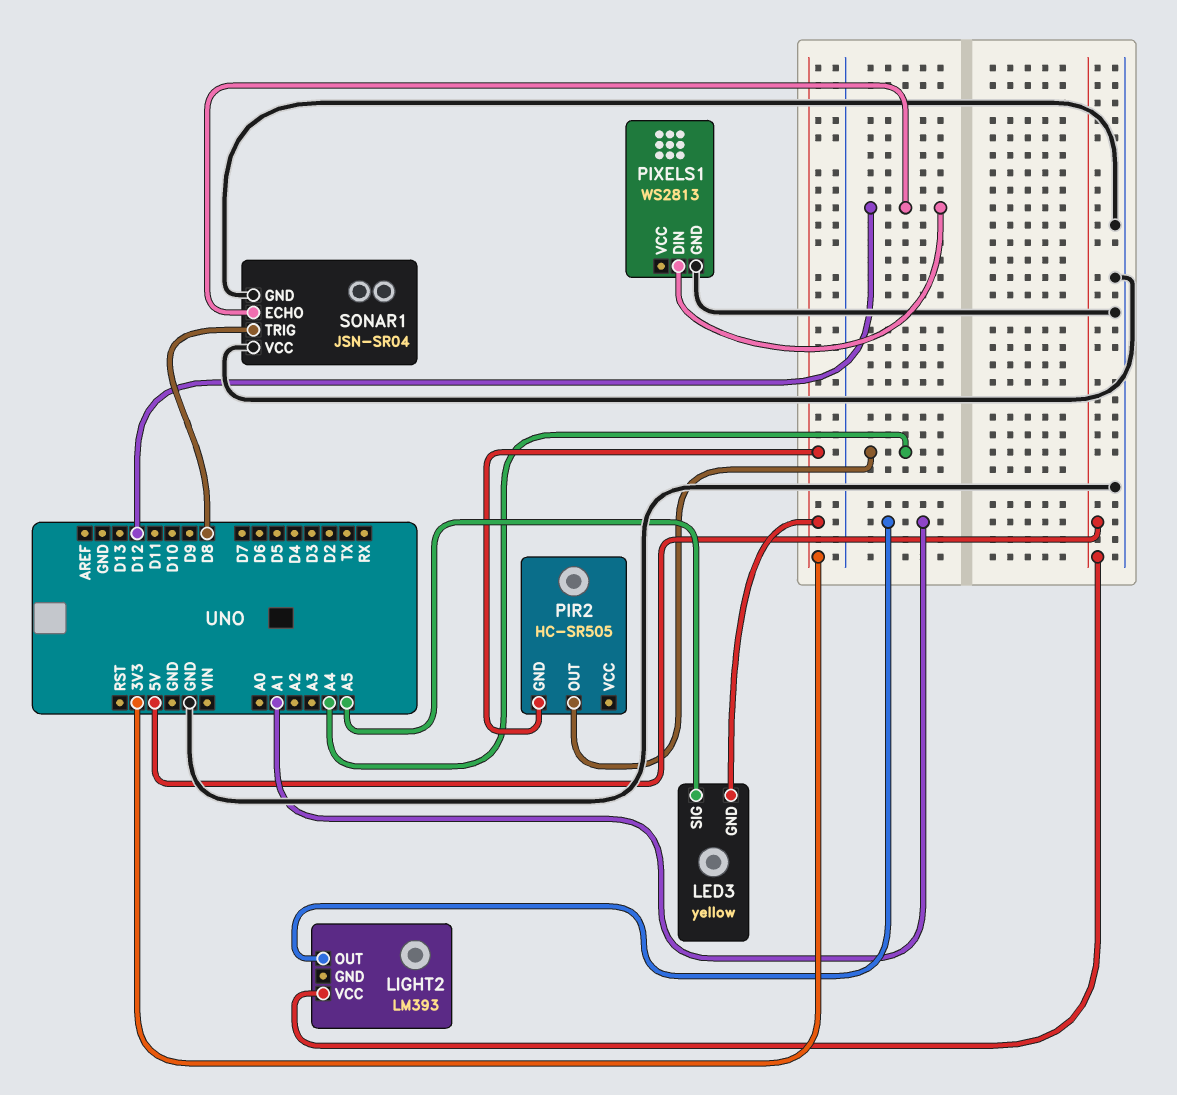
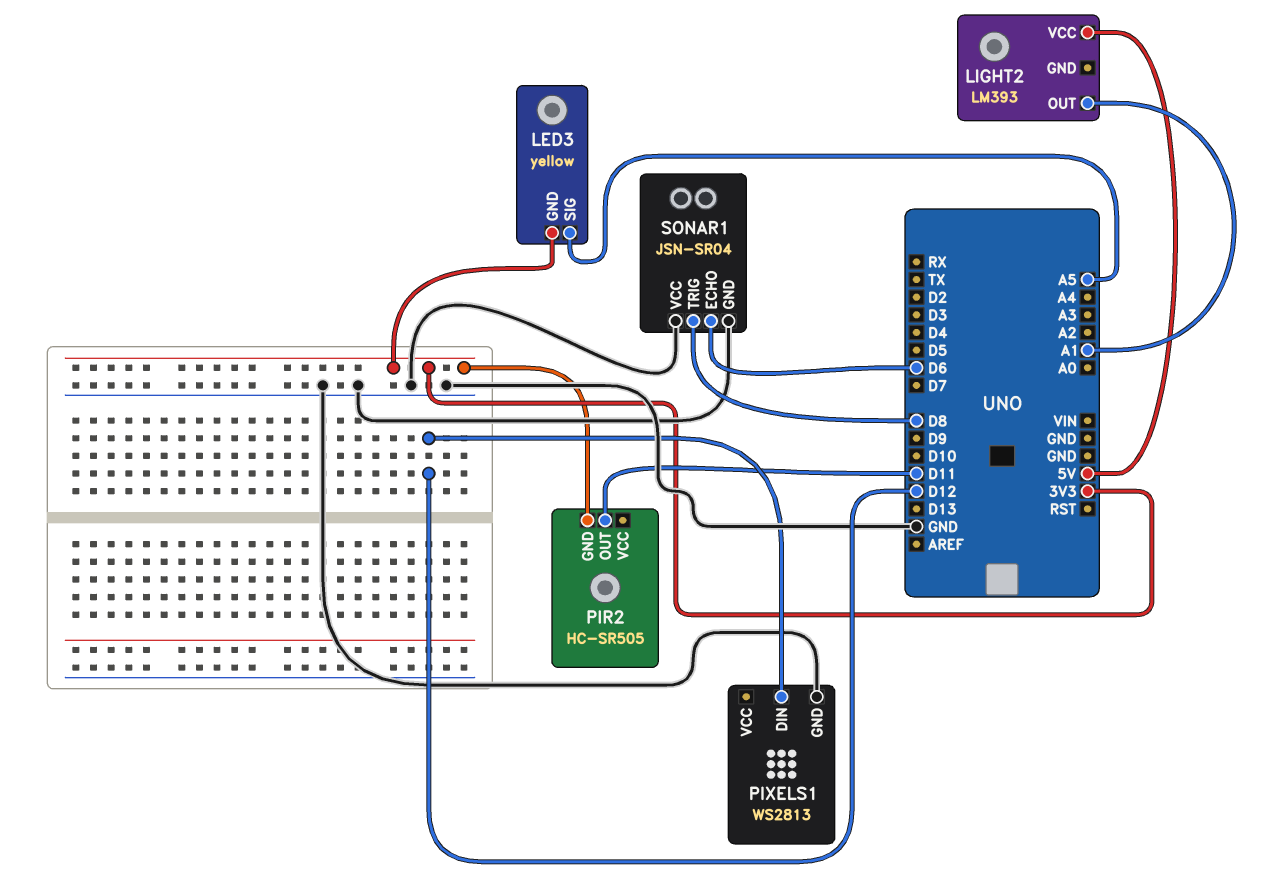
PIR2 pin OUT: A4 -> D11
SONAR1 pin ECHO: D12 -> D6

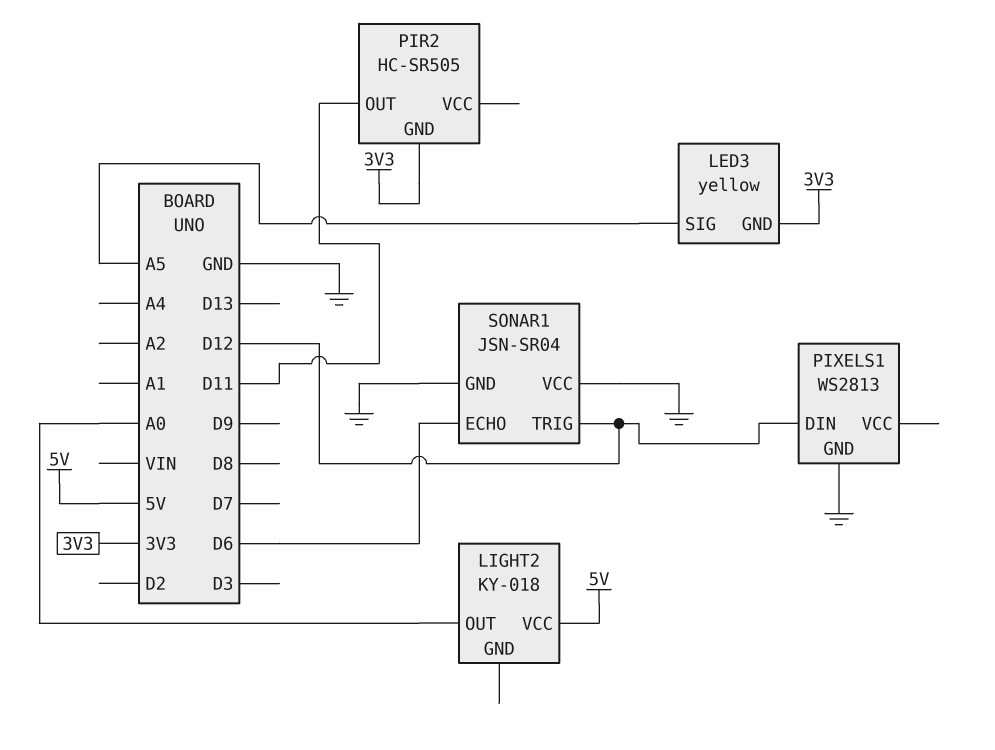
LIGHT2: LM393 -> KY-018
LIGHT2 pin OUT: A1 -> A0
SONAR1 pin TRIG: D8 -> D12

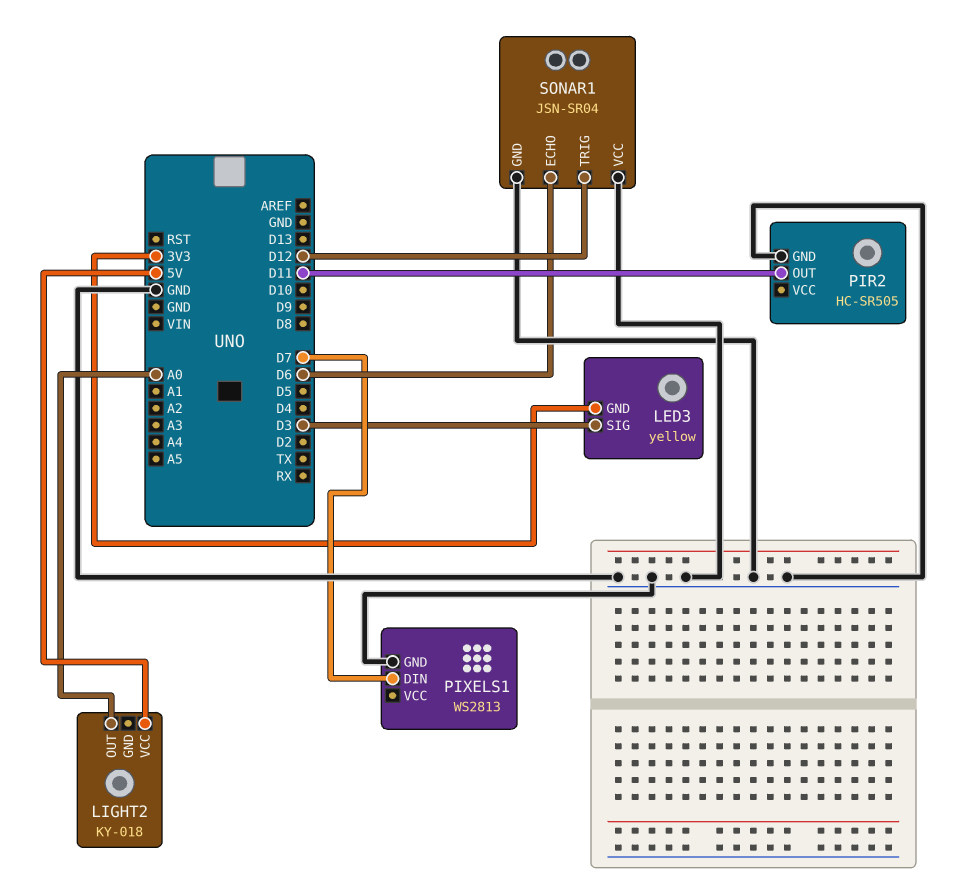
LED3 pin SIG: A5 -> D3
PIR2 pin GND: 3V3 -> GND
PIXELS1 pin DIN: D12 -> D7

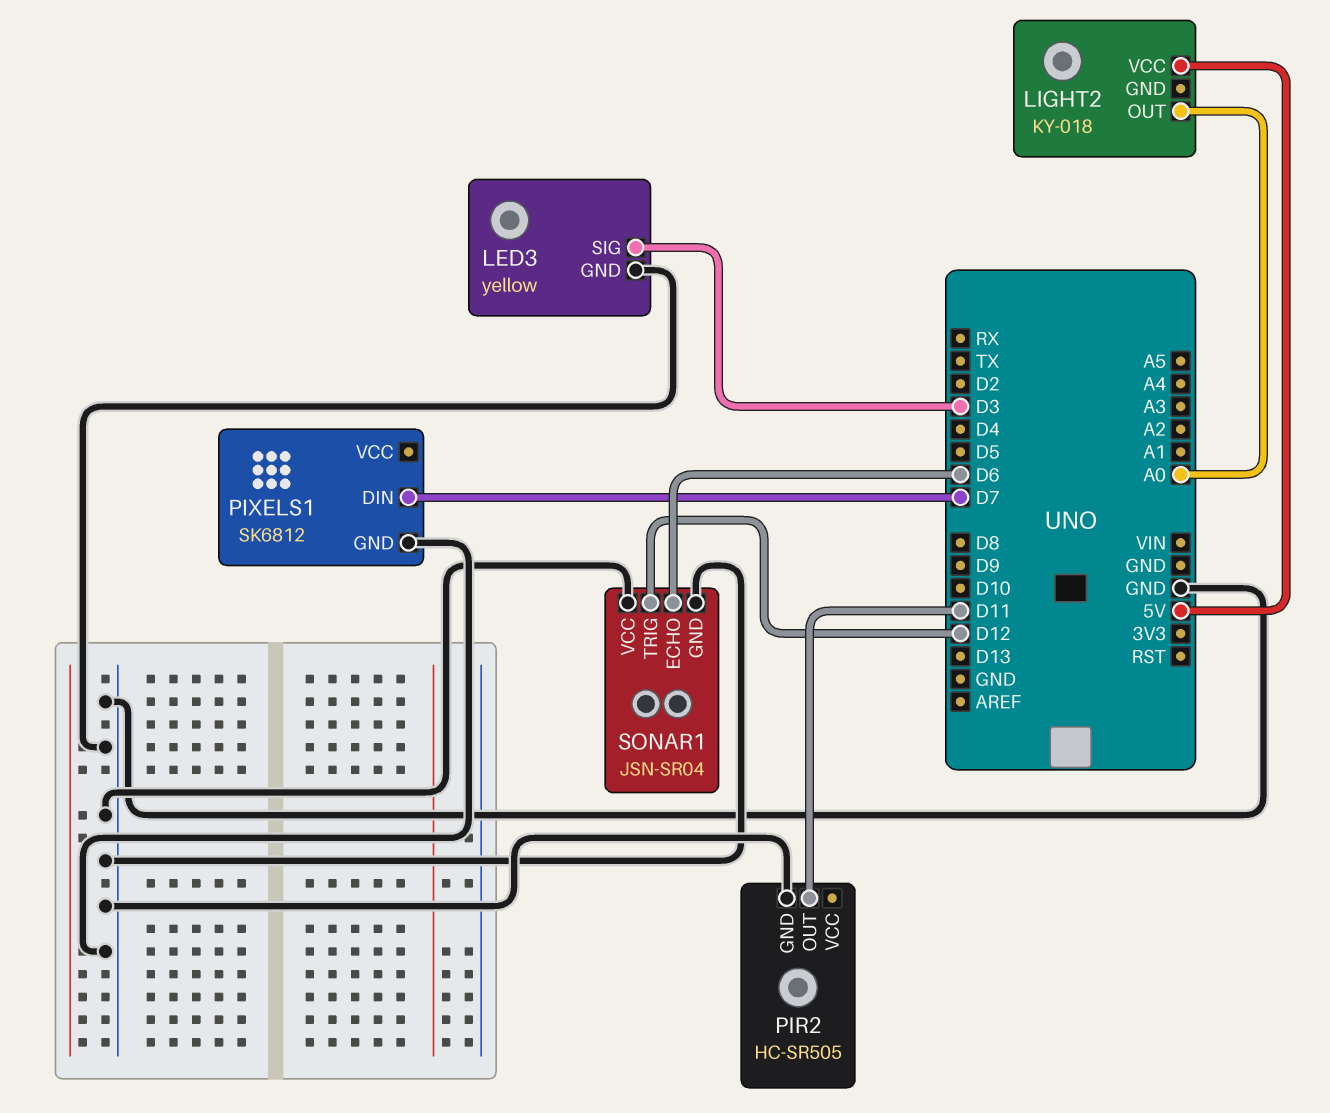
LED3 pin GND: 3V3 -> GND
PIXELS1: WS2813 -> SK6812

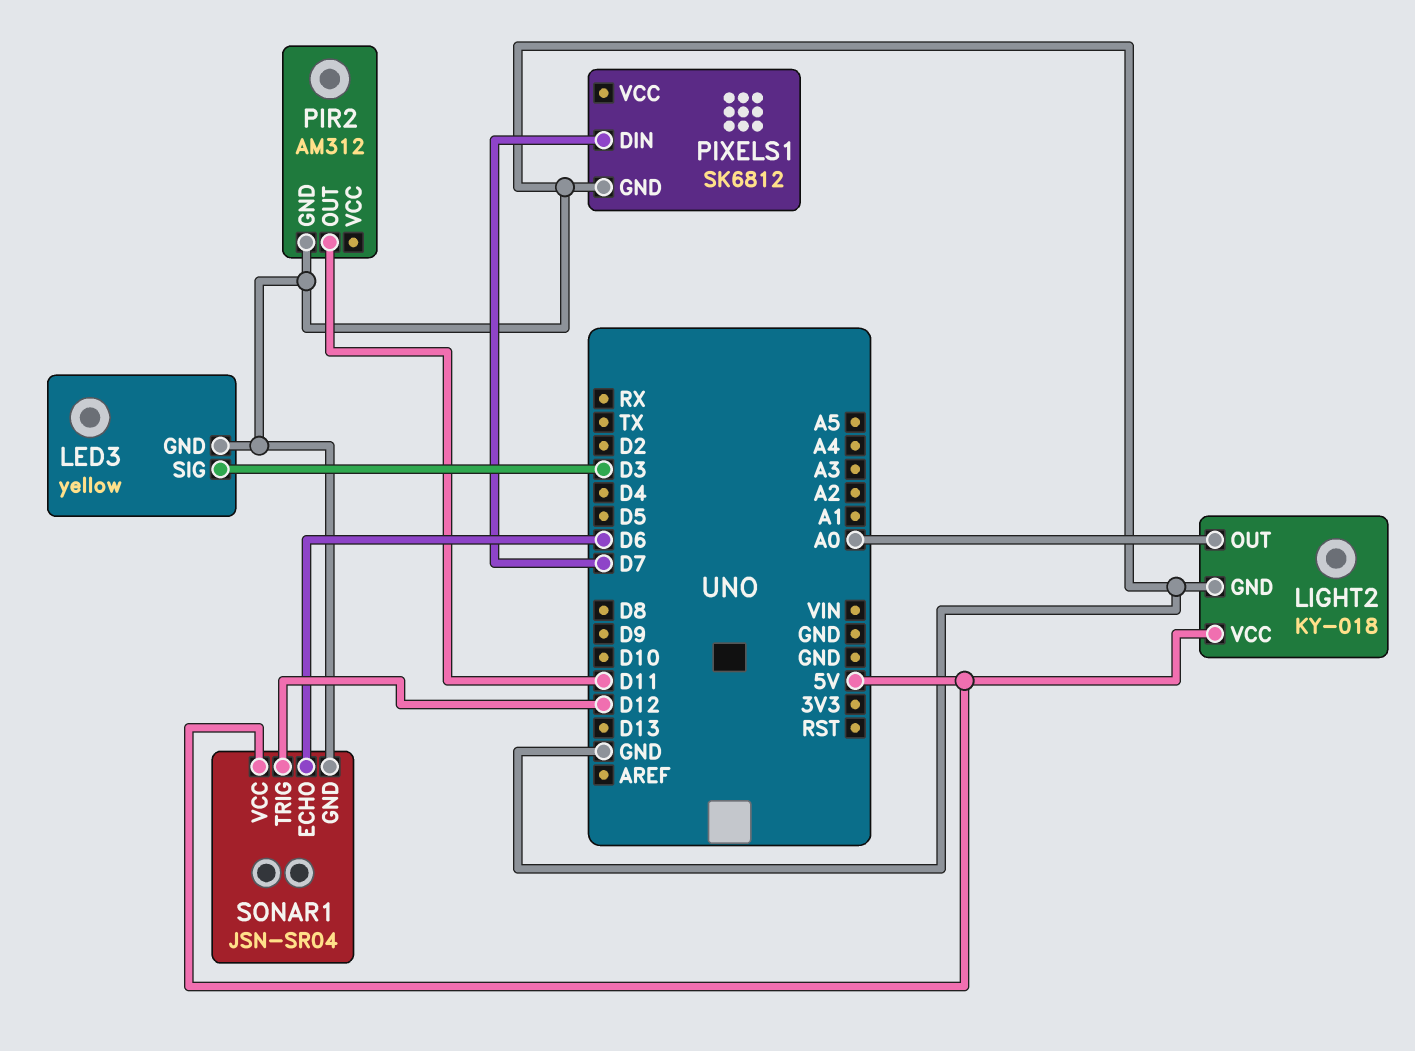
LIGHT2 pin GND: none -> GND
PIR2: HC-SR505 -> AM312
SONAR1 pin VCC: GND -> 5V

